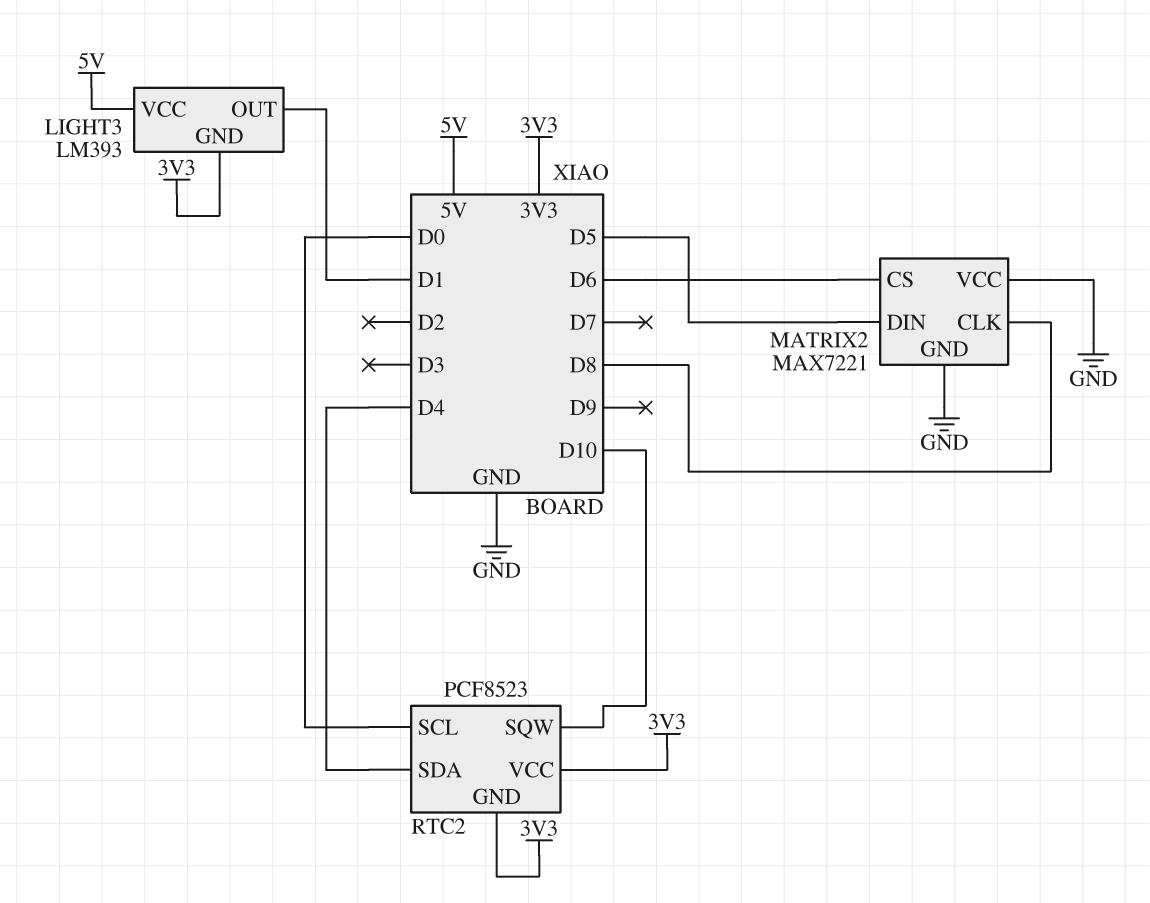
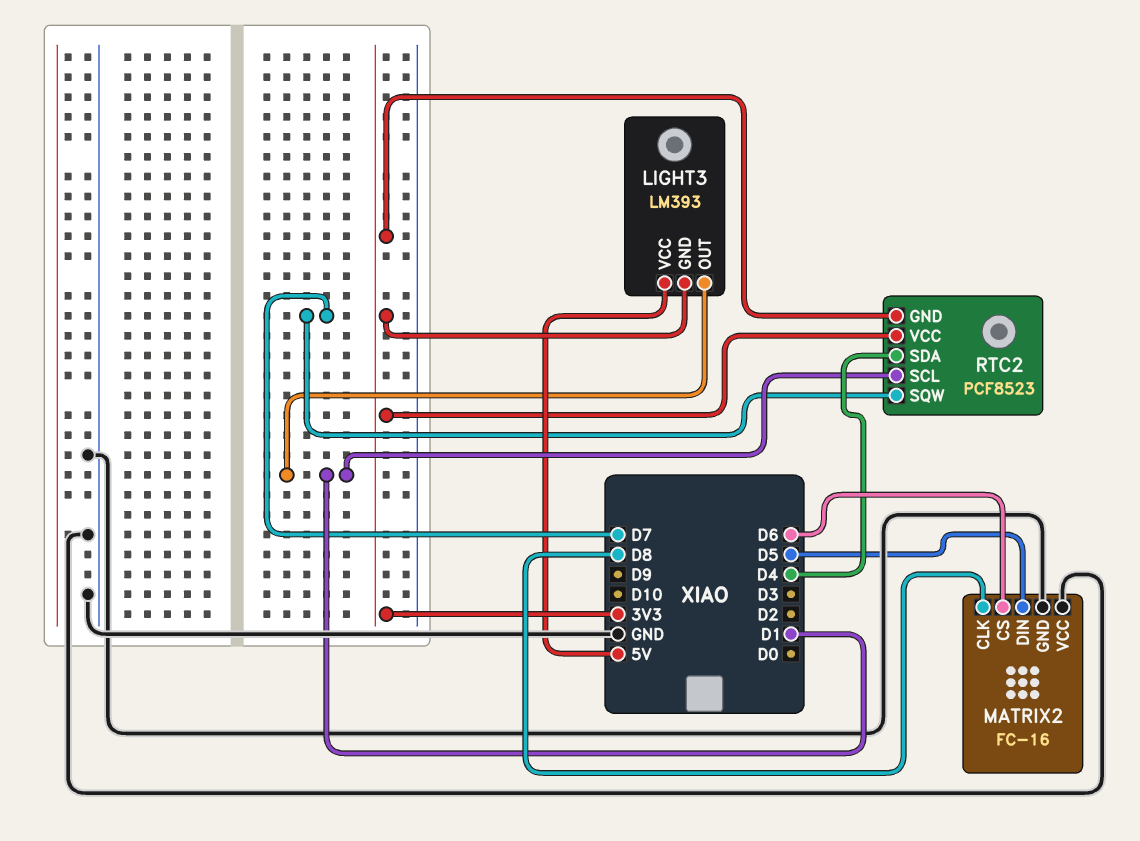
MATRIX2: MAX7221 -> FC-16
RTC2 pin SCL: D0 -> D1
RTC2 pin SQW: D10 -> D7

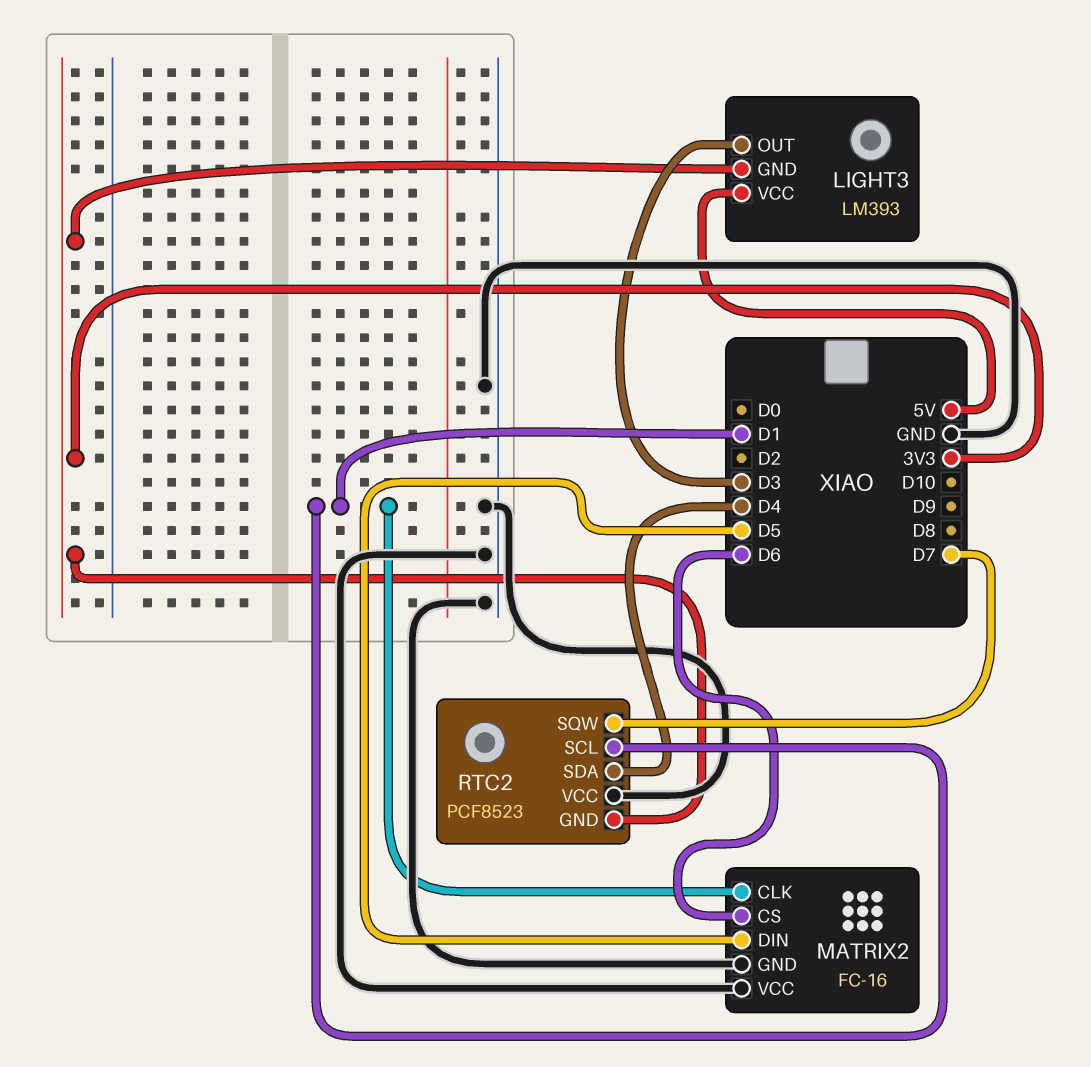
LIGHT3 pin OUT: D1 -> D3
MATRIX2 pin CLK: D8 -> D1
RTC2 pin VCC: 3V3 -> GND

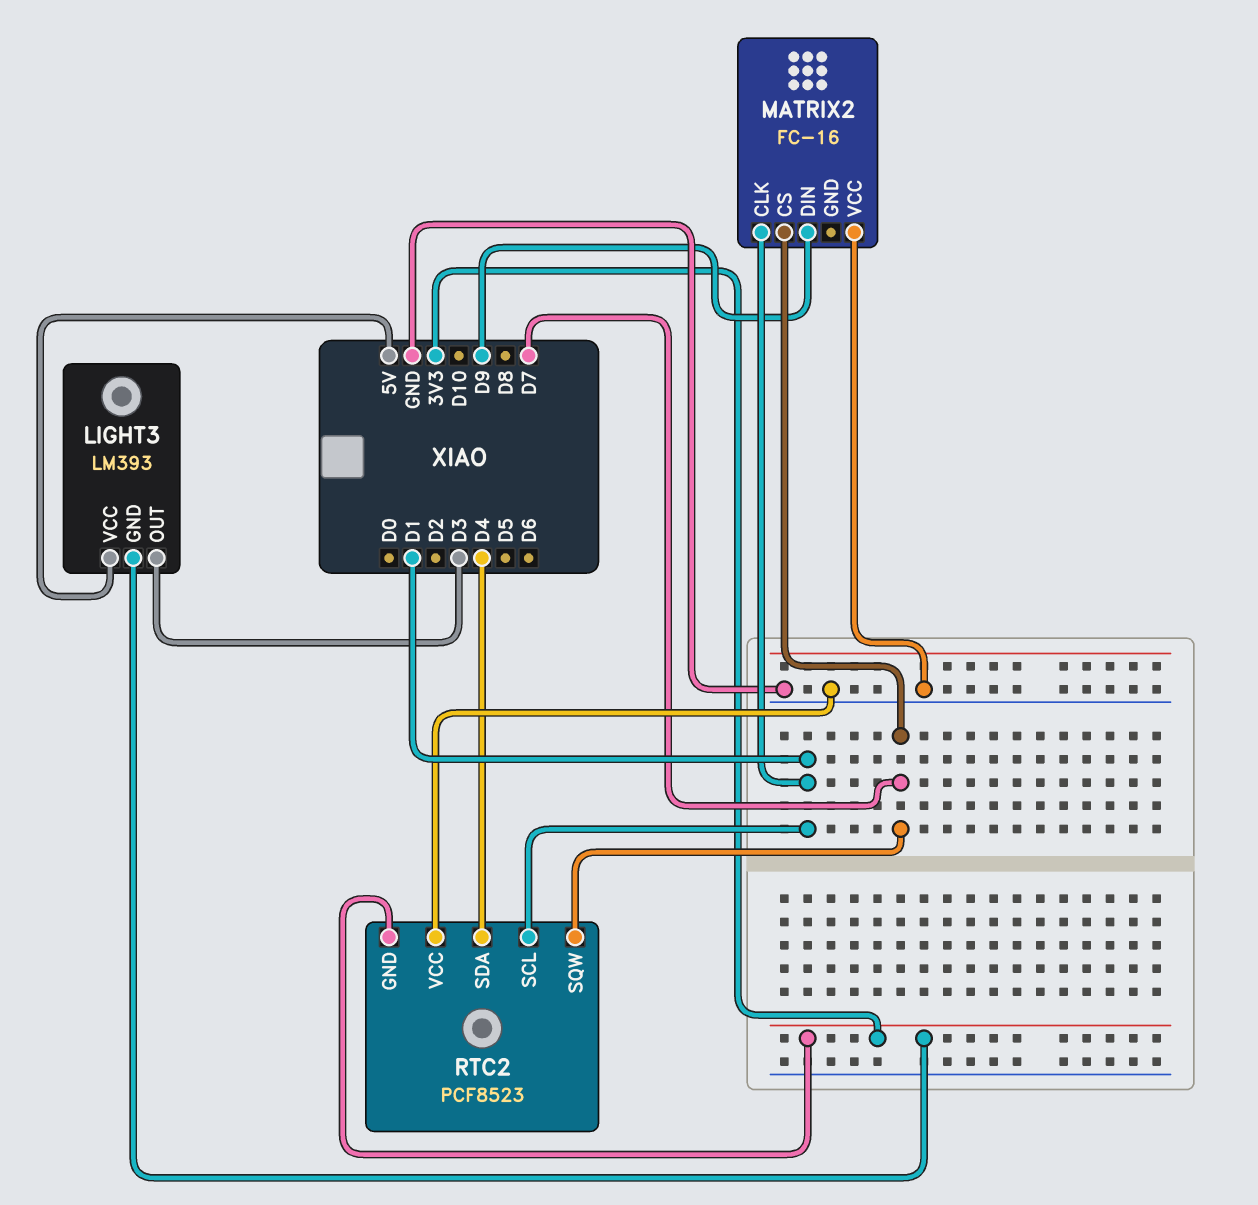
MATRIX2 pin CS: D6 -> D7
MATRIX2 pin DIN: D5 -> D9
MATRIX2 pin GND: GND -> none

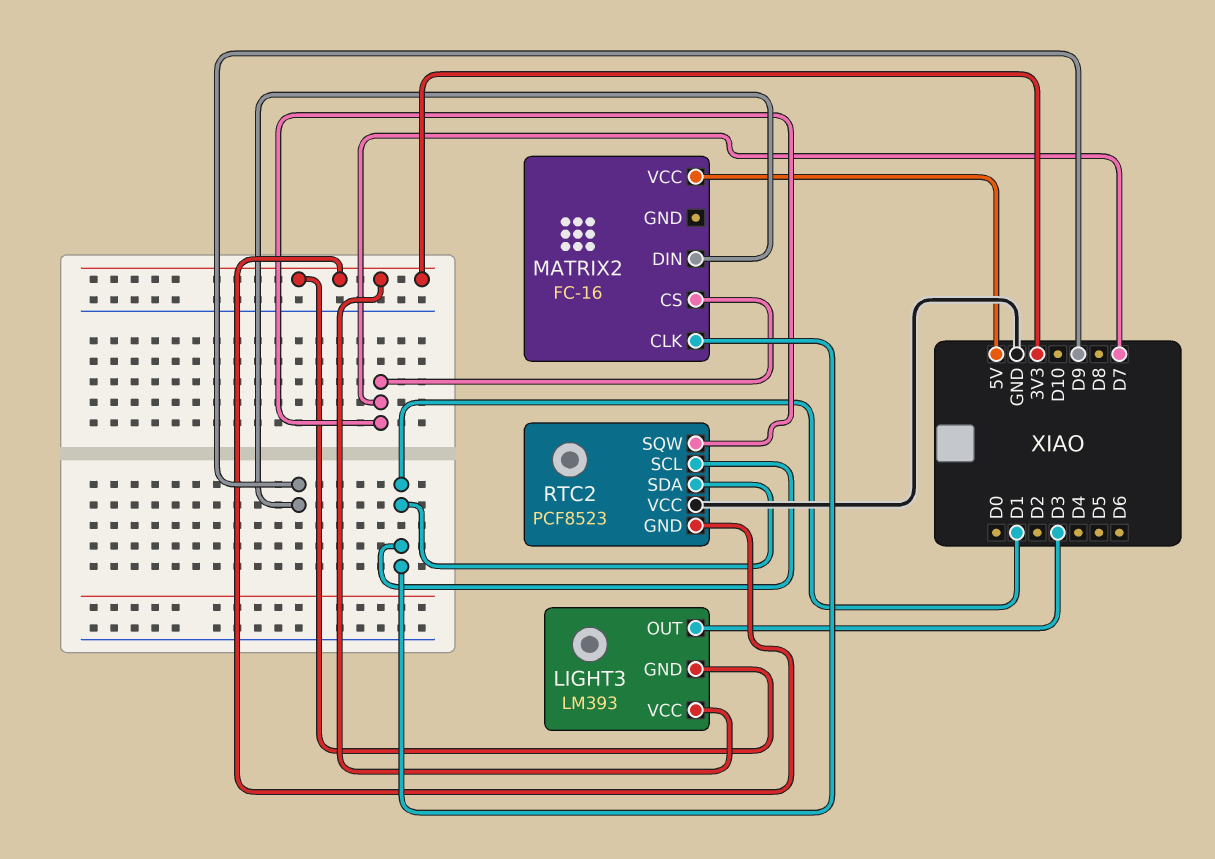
LIGHT3 pin VCC: 5V -> 3V3
MATRIX2 pin VCC: GND -> 5V
RTC2 pin SDA: D4 -> D1

